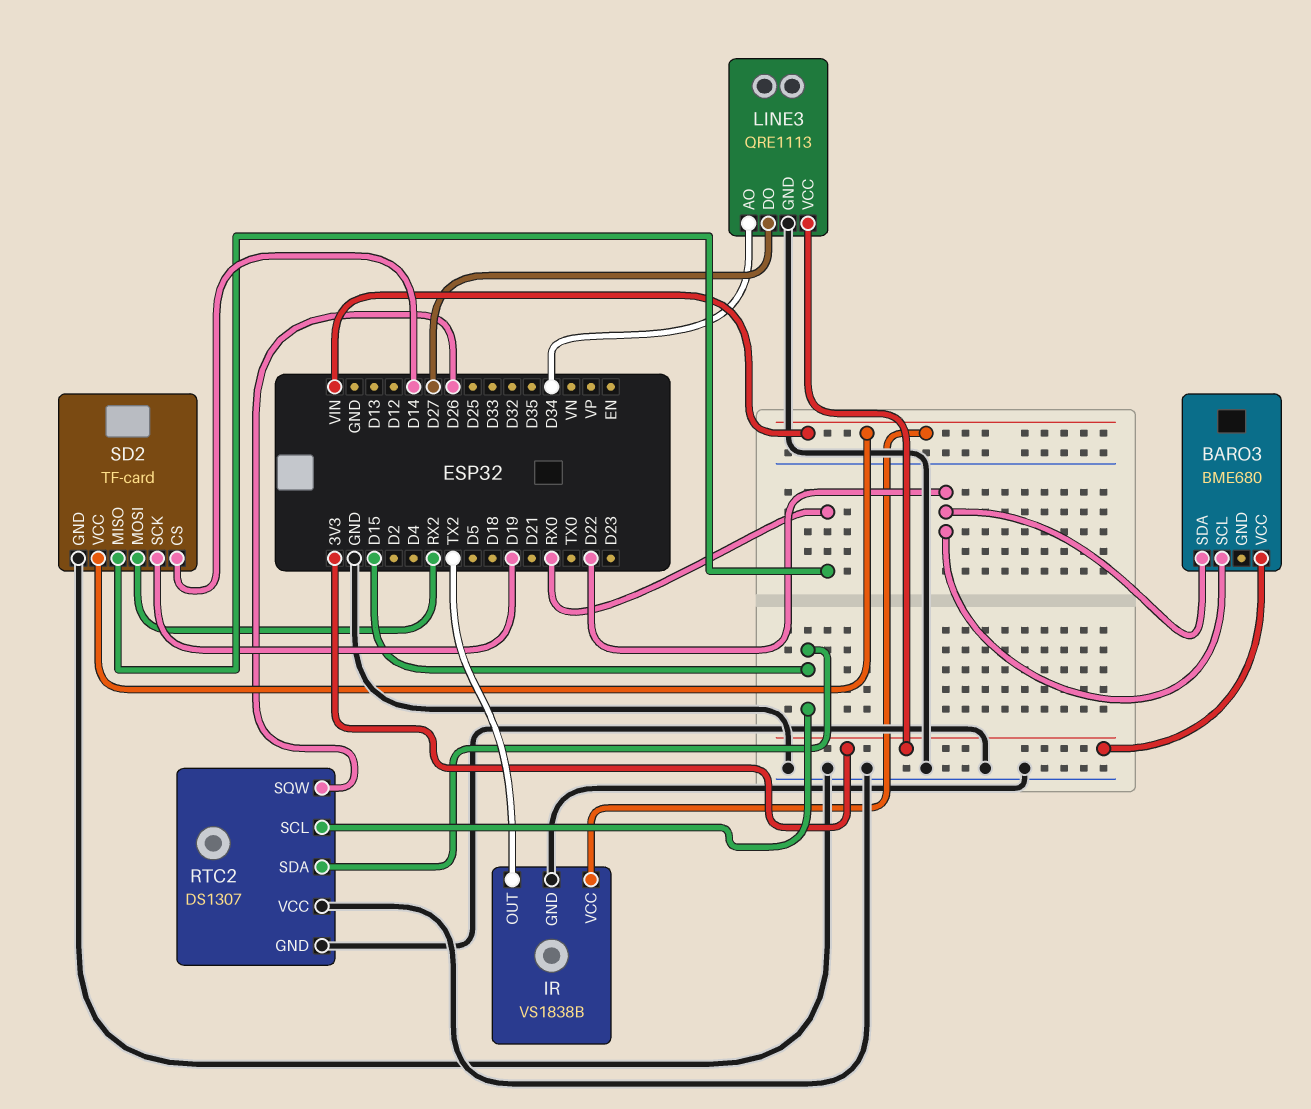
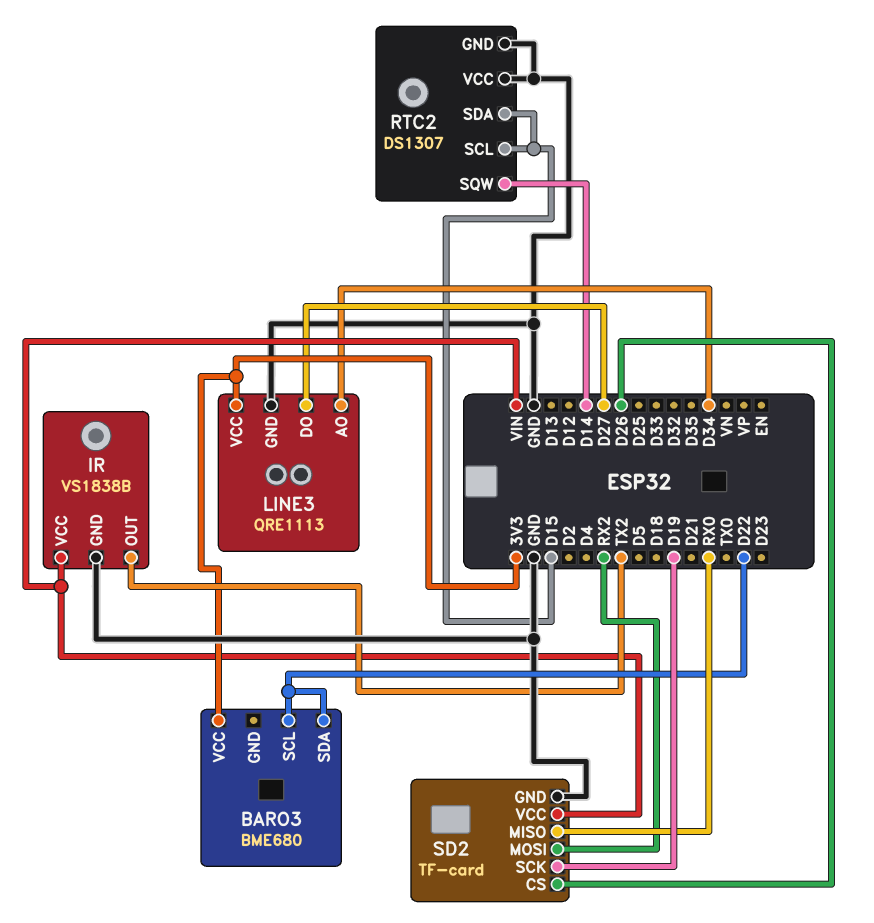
RTC2 pin SQW: D26 -> D14
SD2 pin CS: D14 -> D26

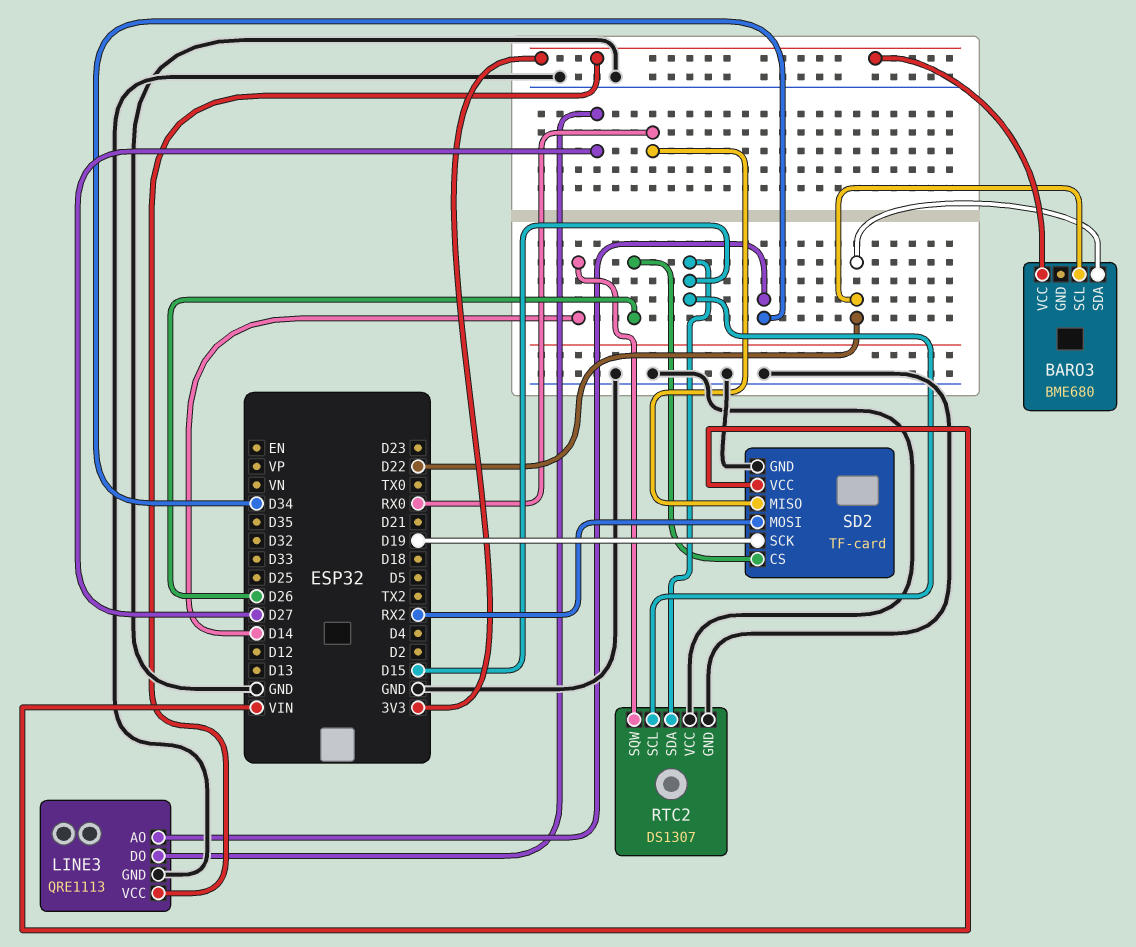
IR: VS1838B -> none
IR pin GND: GND -> none
IR pin OUT: TX2 -> none
IR pin VCC: VIN -> none

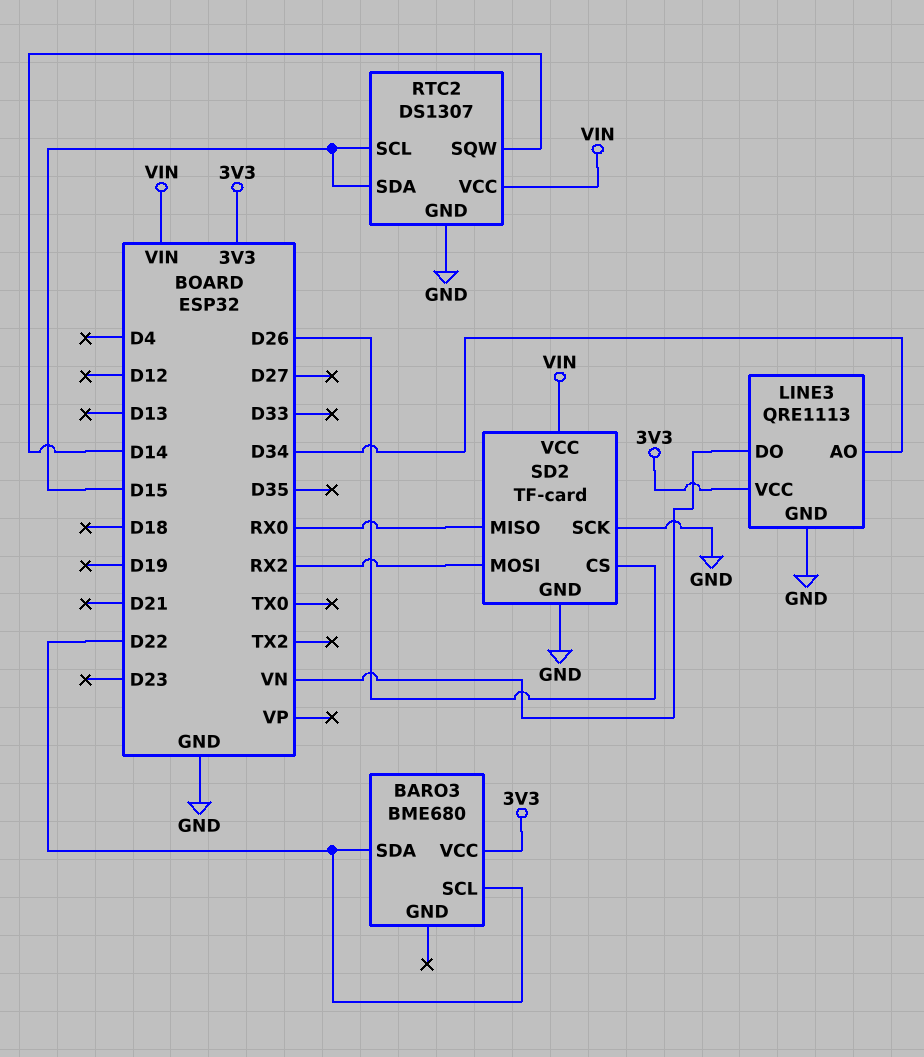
LINE3 pin DO: D27 -> VN
RTC2 pin VCC: GND -> VIN
SD2 pin SCK: D19 -> GND

